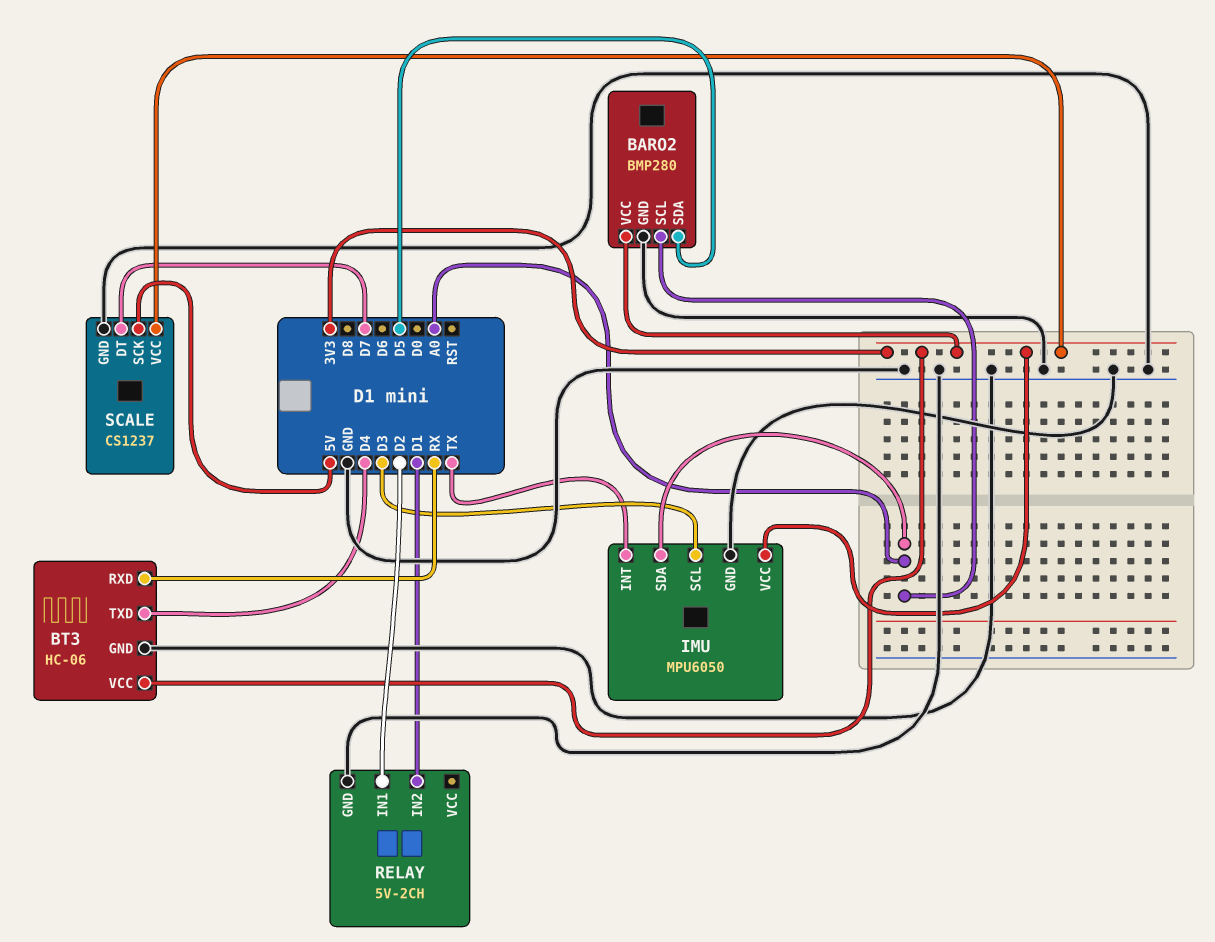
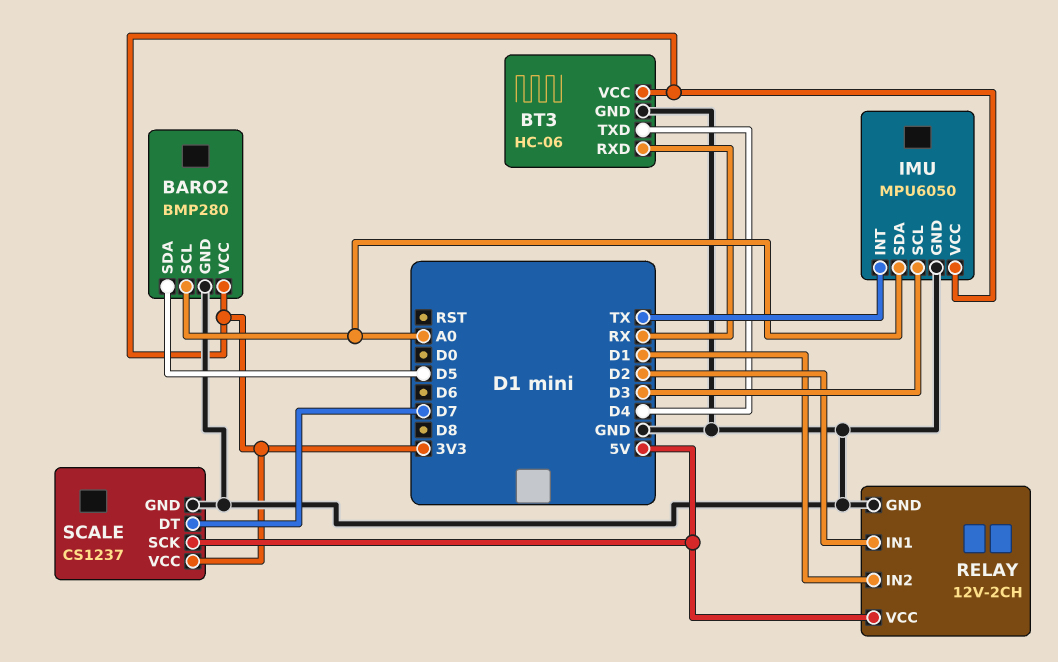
RELAY: 5V-2CH -> 12V-2CH
RELAY pin VCC: none -> 5V

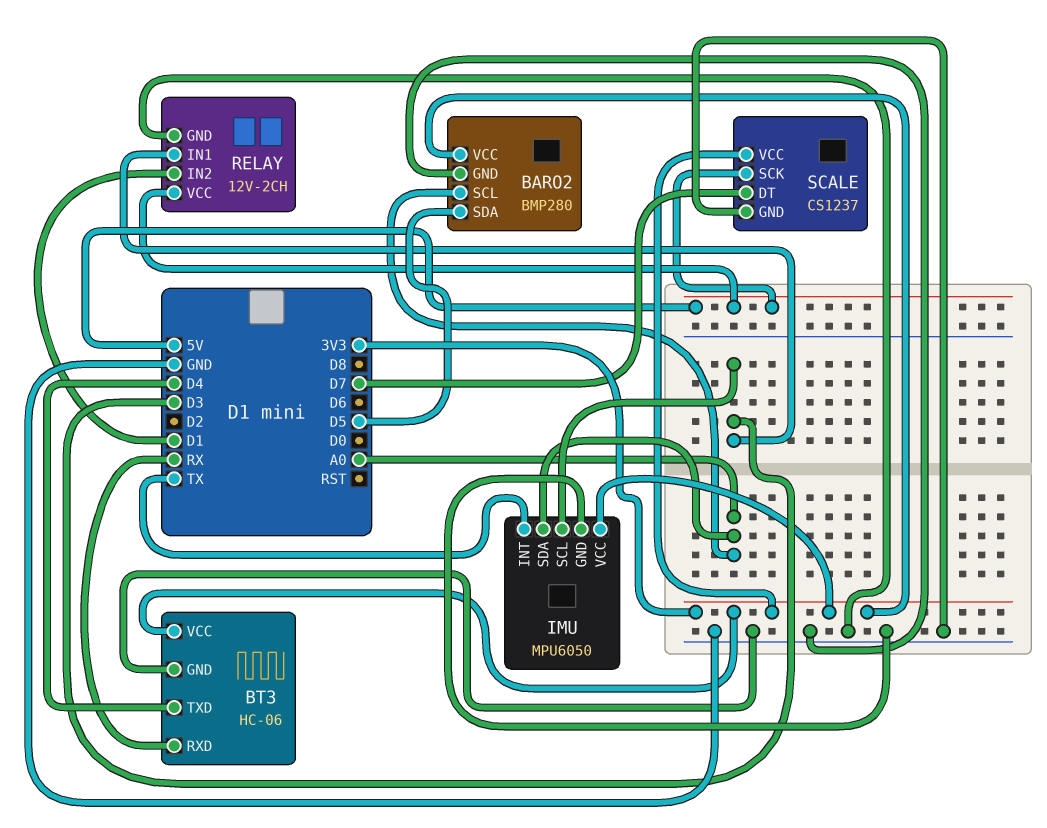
RELAY pin IN1: D2 -> D3

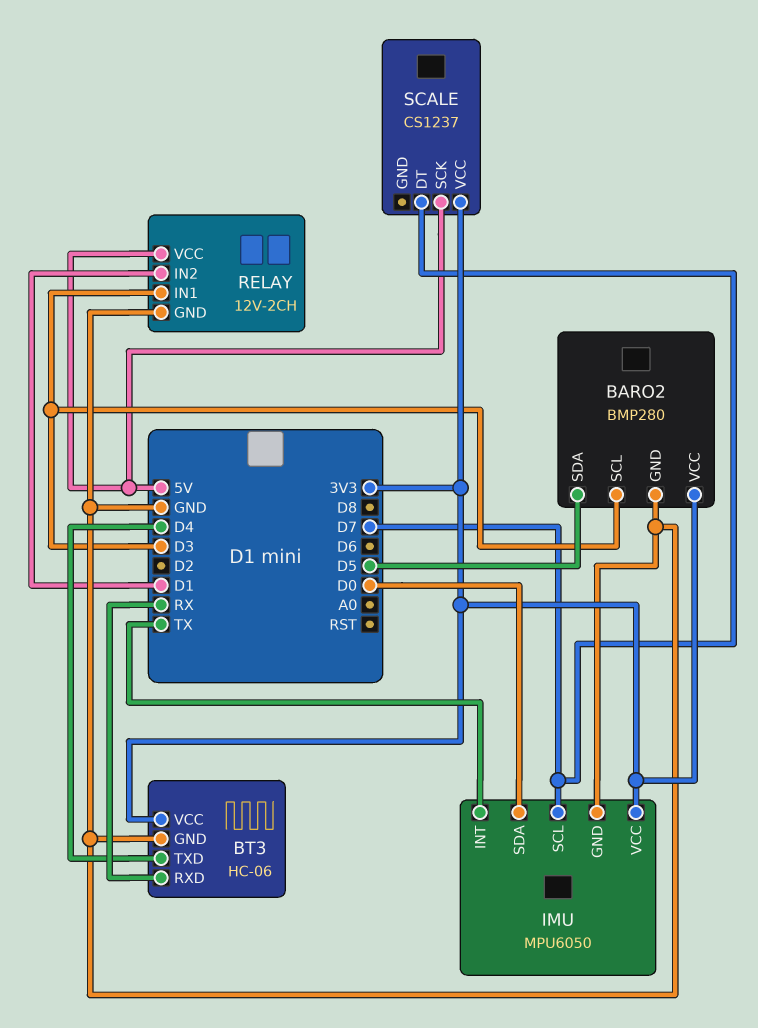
BARO2 pin SCL: A0 -> D3
IMU pin SCL: D3 -> D7
IMU pin SDA: A0 -> D0
SCALE pin GND: GND -> none

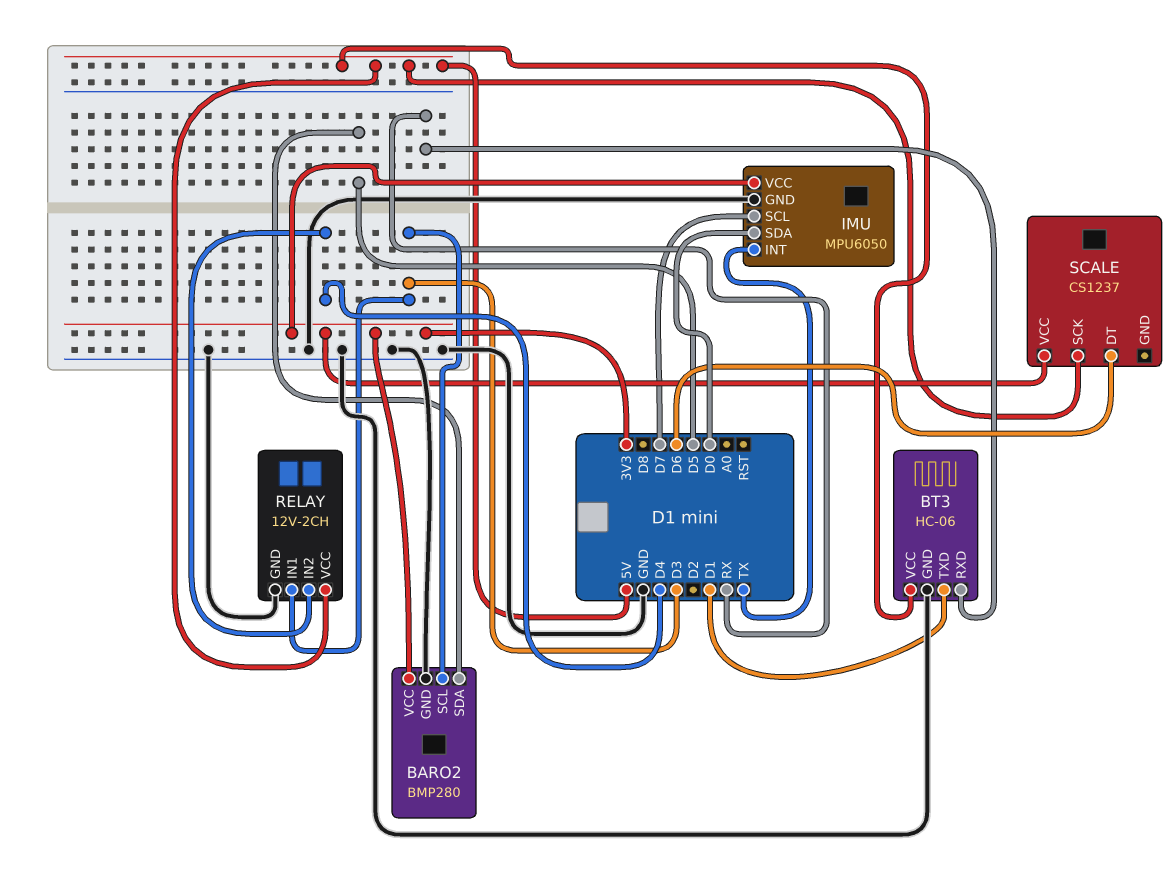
BT3 pin TXD: D4 -> D1
BT3 pin VCC: 3V3 -> 5V
RELAY pin IN2: D1 -> D4
SCALE pin DT: D7 -> D6

